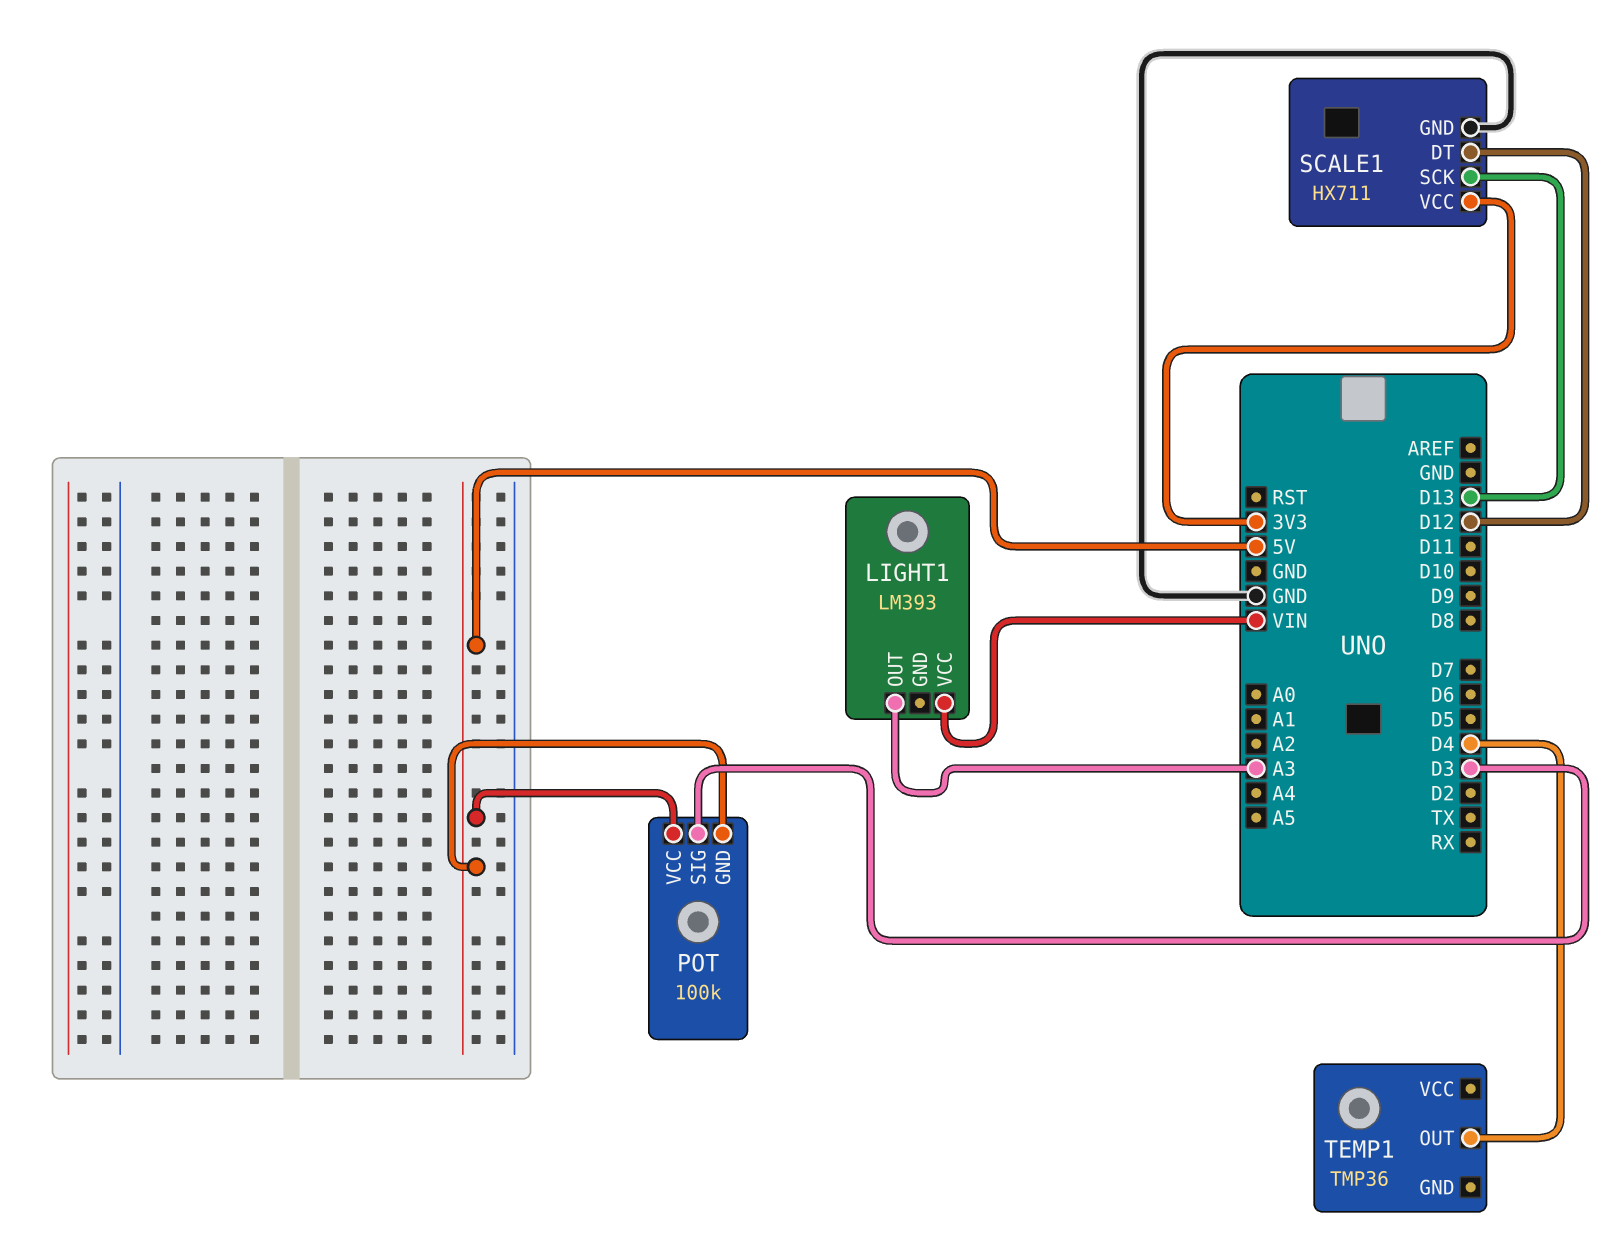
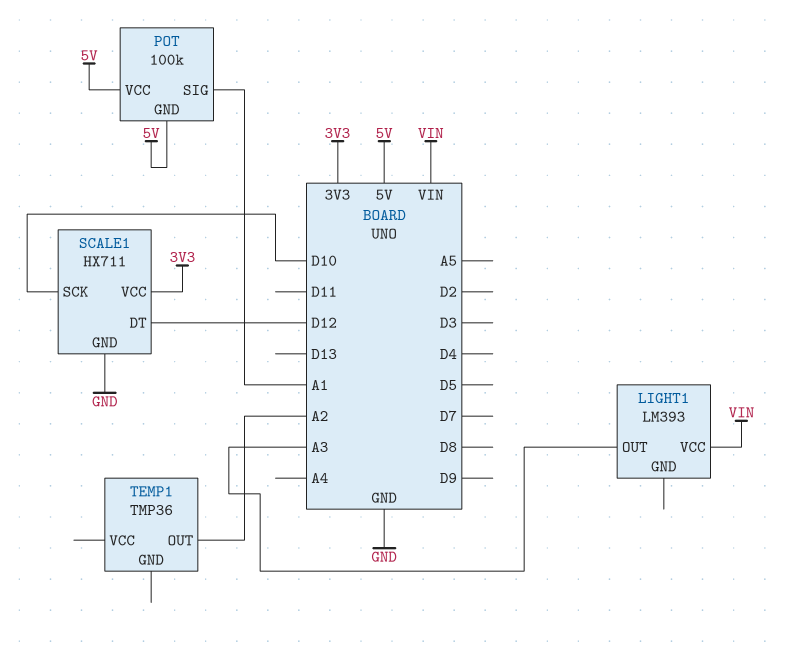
POT pin SIG: D3 -> A1
SCALE1 pin SCK: D13 -> D10
TEMP1 pin OUT: D4 -> A2

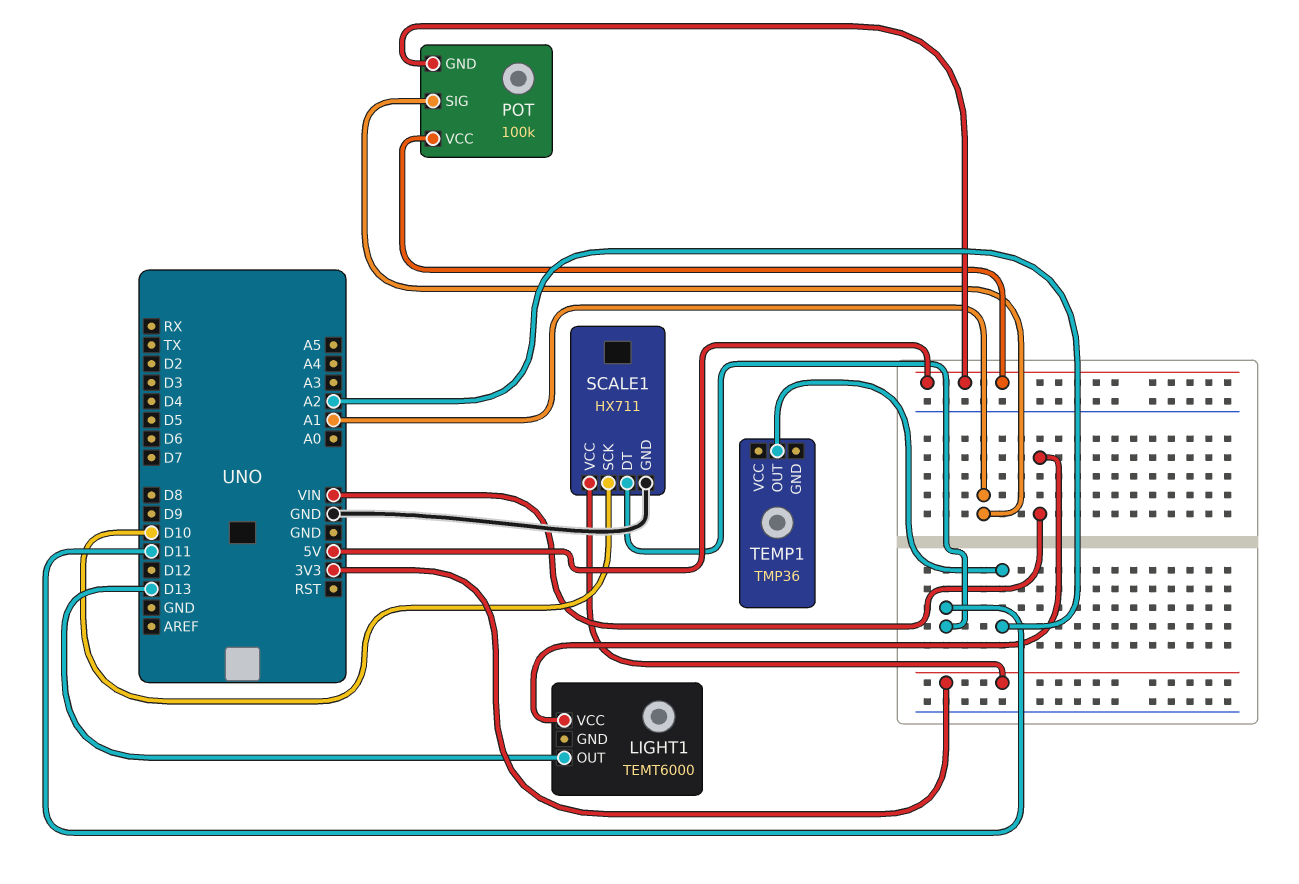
LIGHT1: LM393 -> TEMT6000
LIGHT1 pin OUT: A3 -> D13
SCALE1 pin DT: D12 -> D11

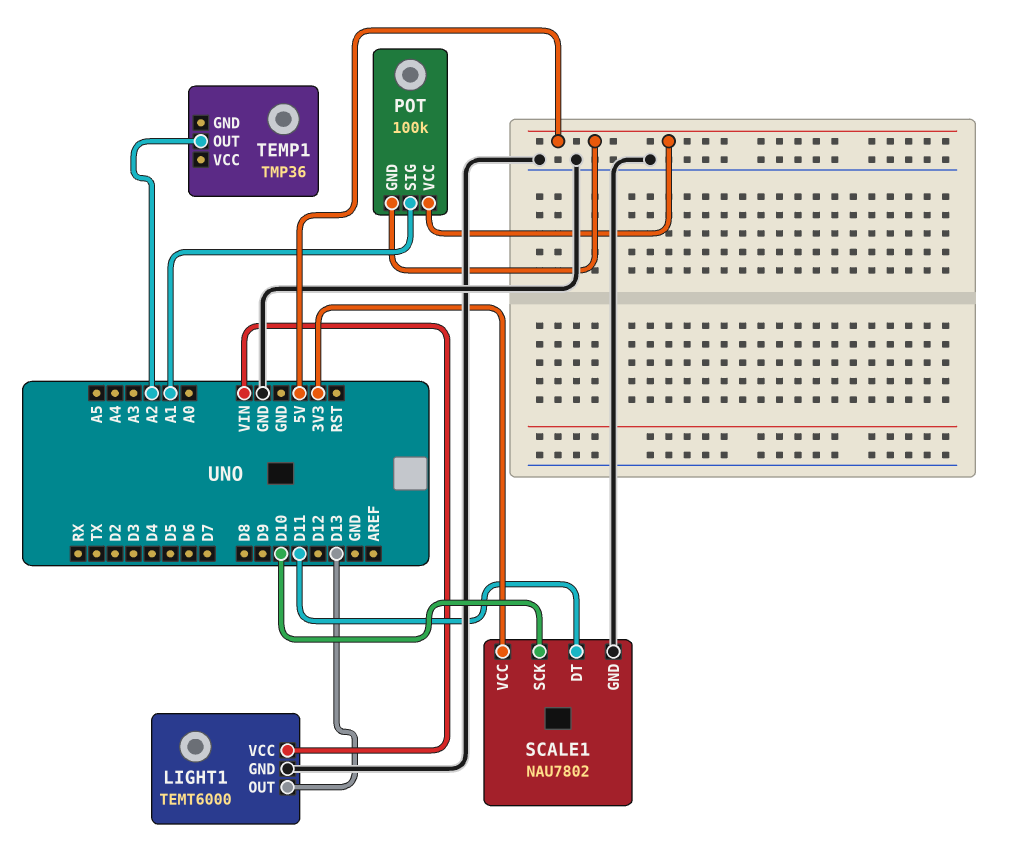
LIGHT1 pin GND: none -> GND
SCALE1: HX711 -> NAU7802

